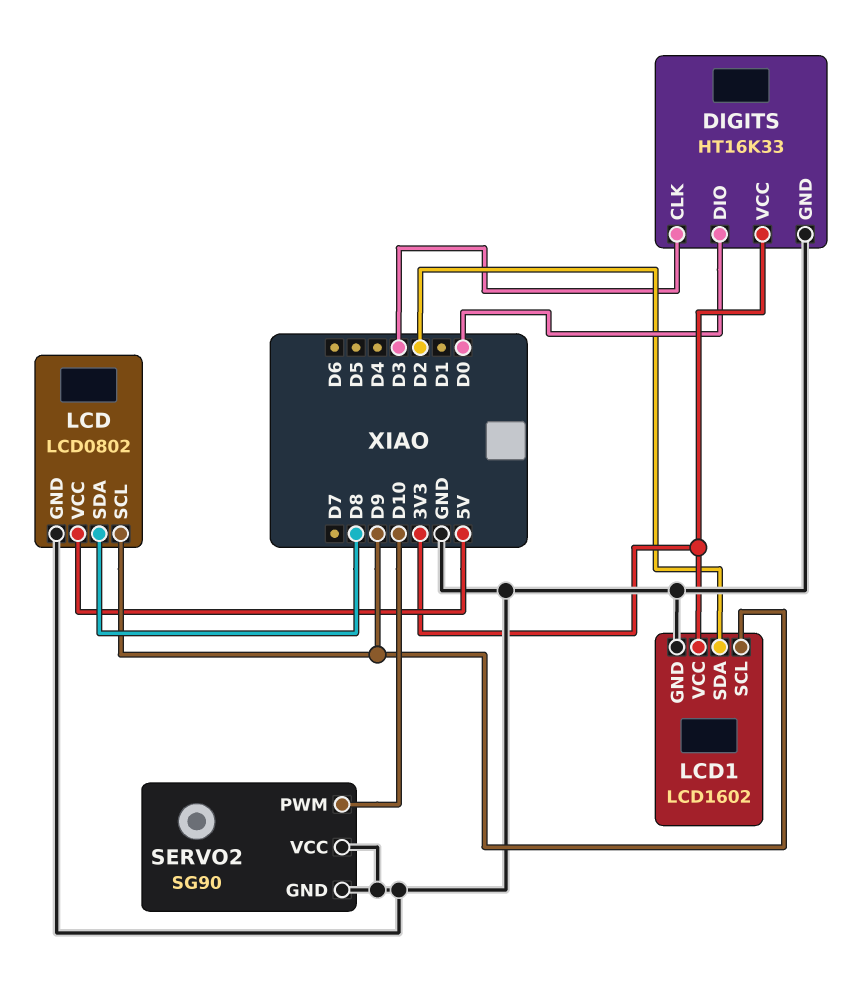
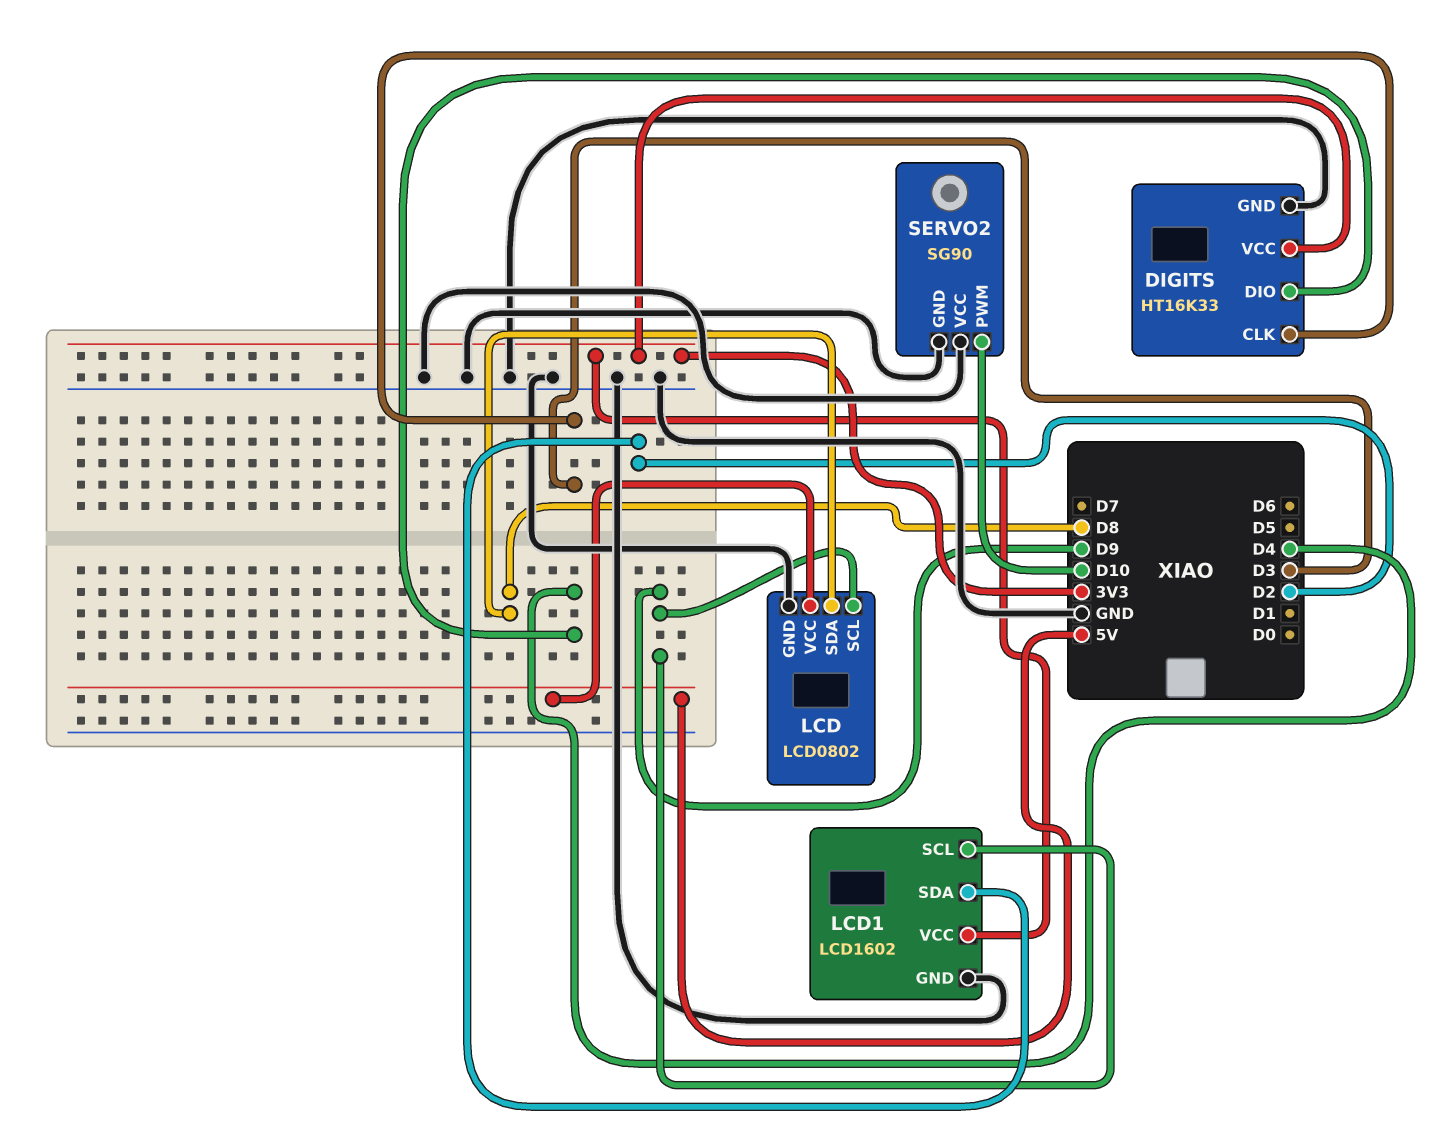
DIGITS pin DIO: D0 -> D4

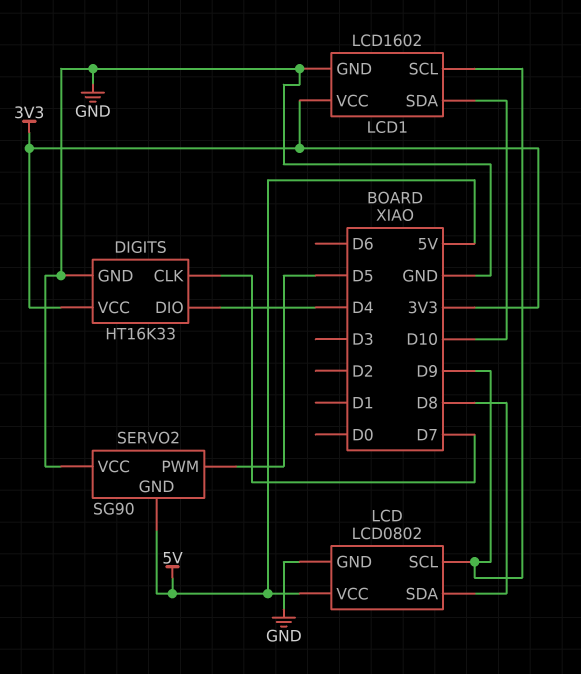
DIGITS pin CLK: D3 -> D7
LCD1 pin SDA: D2 -> D10
SERVO2 pin GND: GND -> 5V
SERVO2 pin PWM: D10 -> D5

